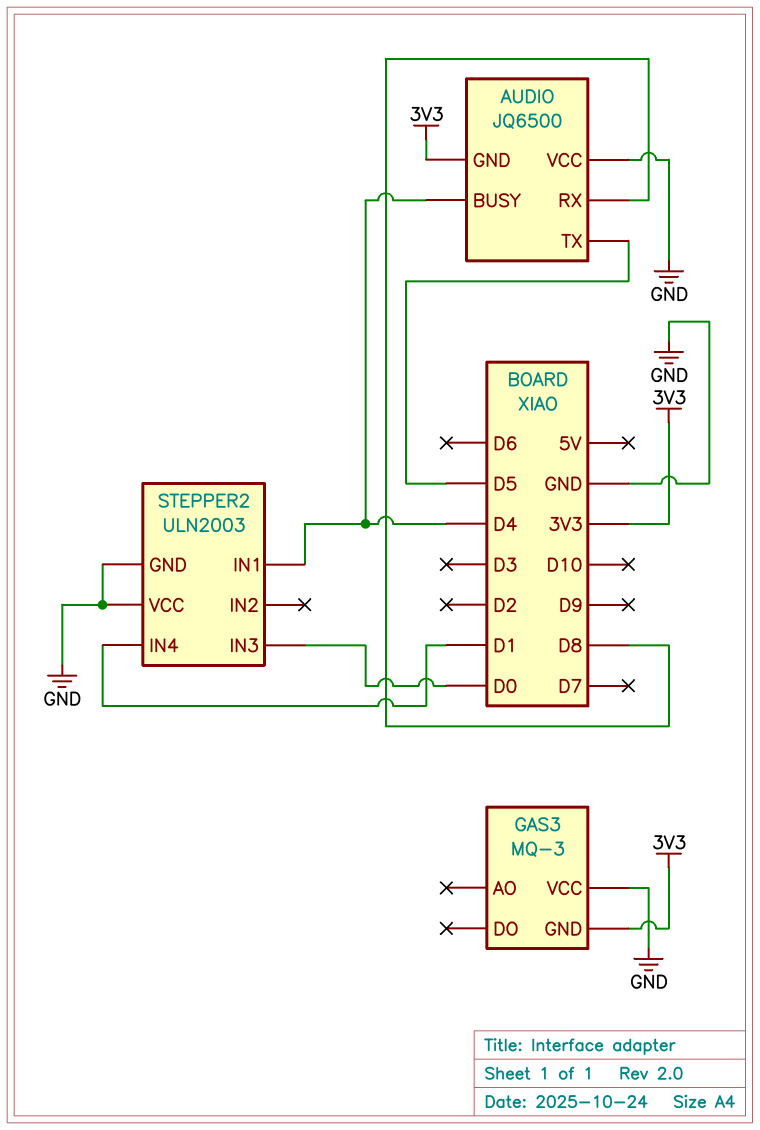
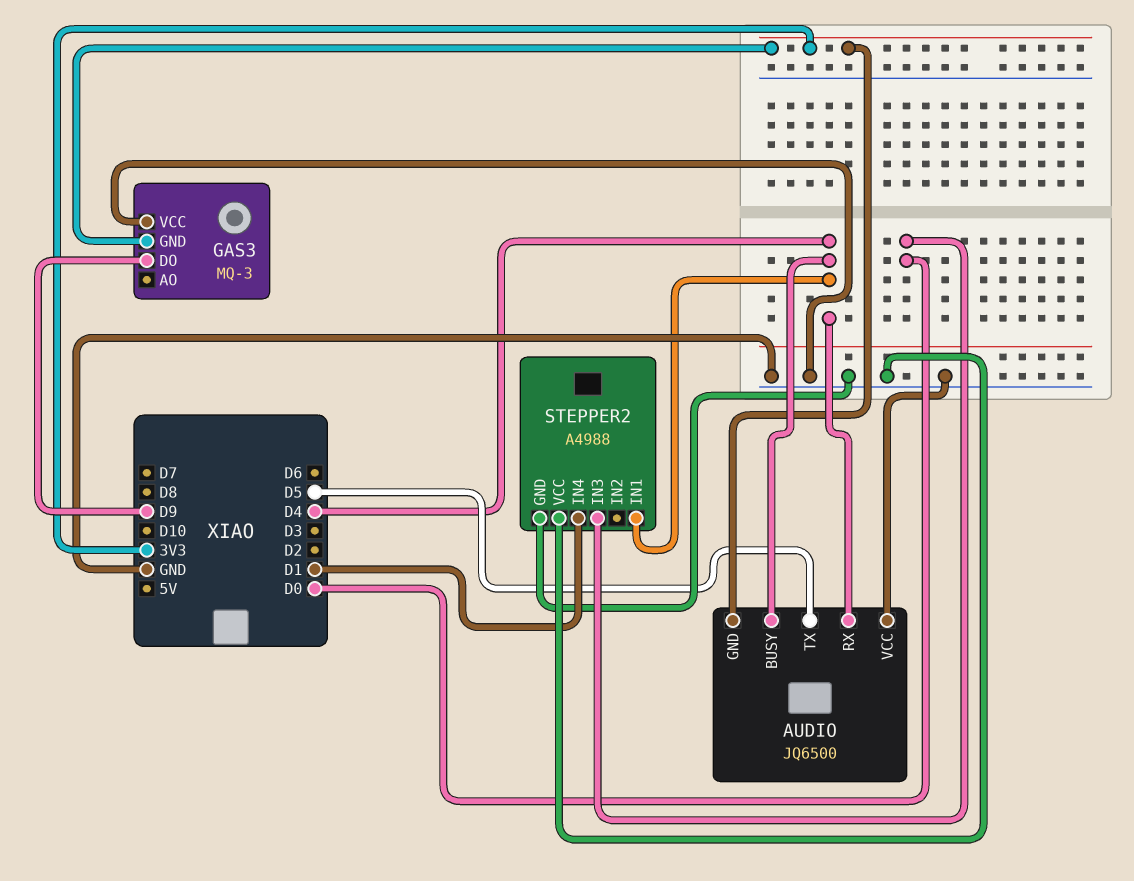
AUDIO pin RX: D8 -> D4
GAS3 pin DO: none -> D9
STEPPER2: ULN2003 -> A4988

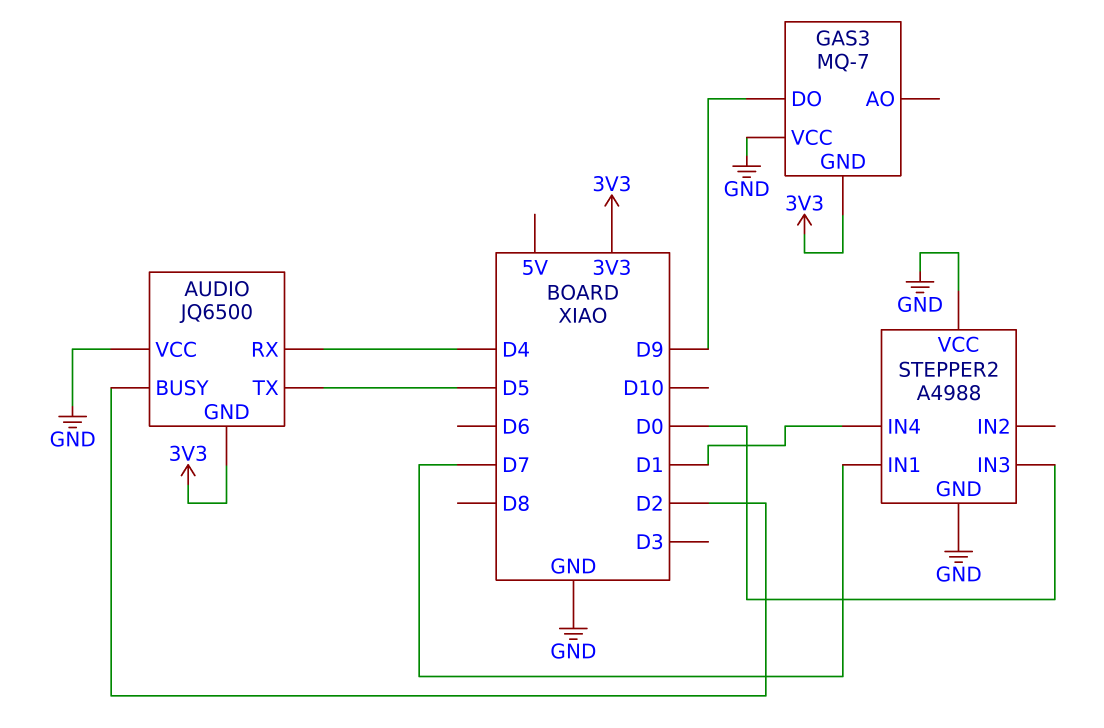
AUDIO pin BUSY: D4 -> D2
GAS3: MQ-3 -> MQ-7
STEPPER2 pin IN1: D4 -> D7

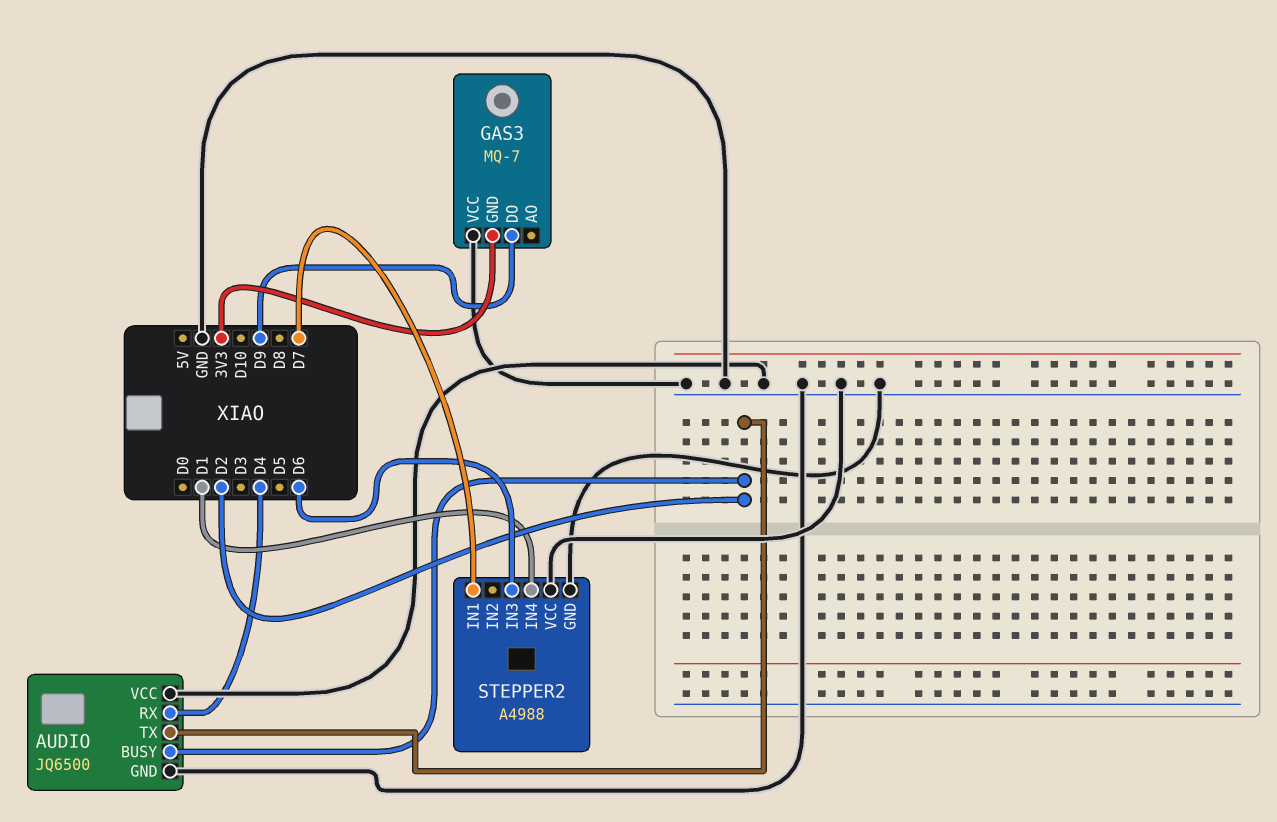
AUDIO pin GND: 3V3 -> GND
AUDIO pin TX: D5 -> D2
STEPPER2 pin IN3: D0 -> D6

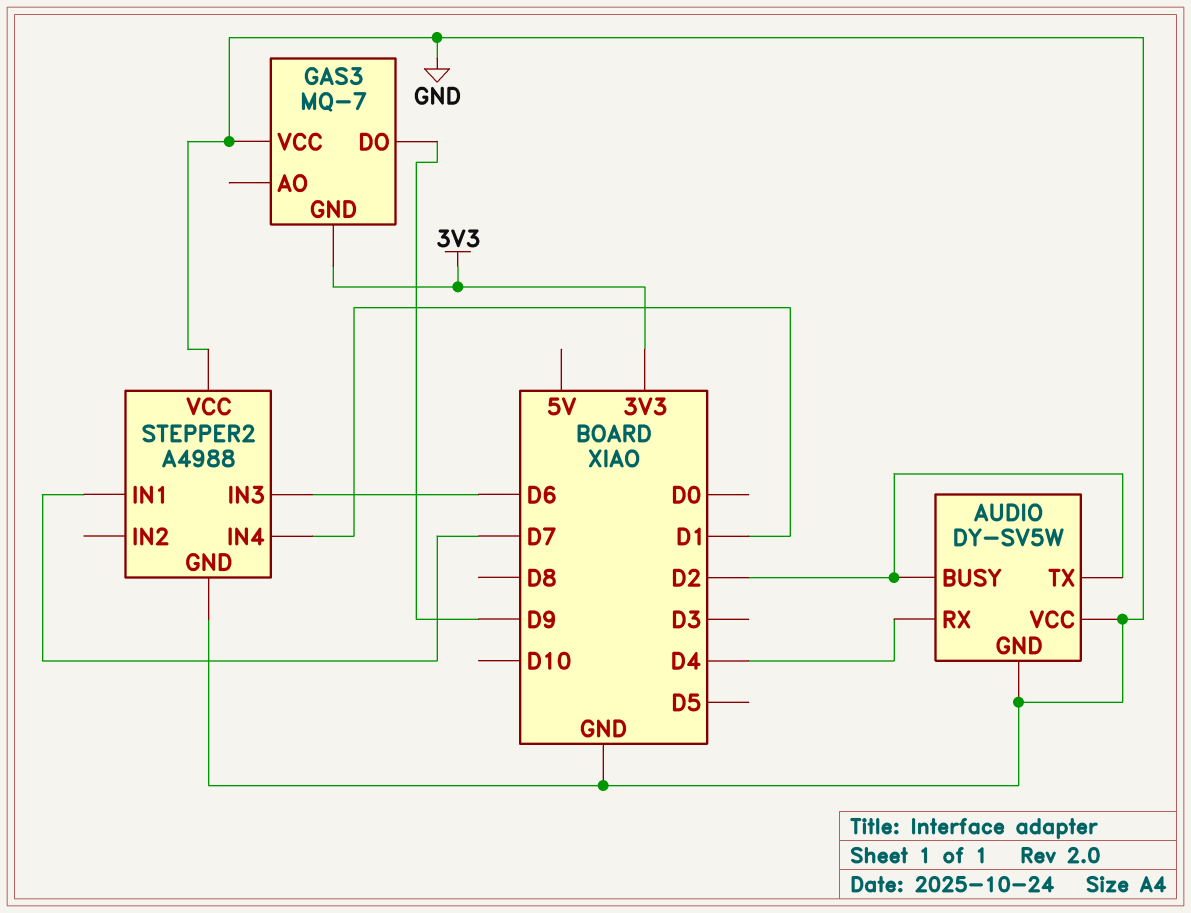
AUDIO: JQ6500 -> DY-SV5W

